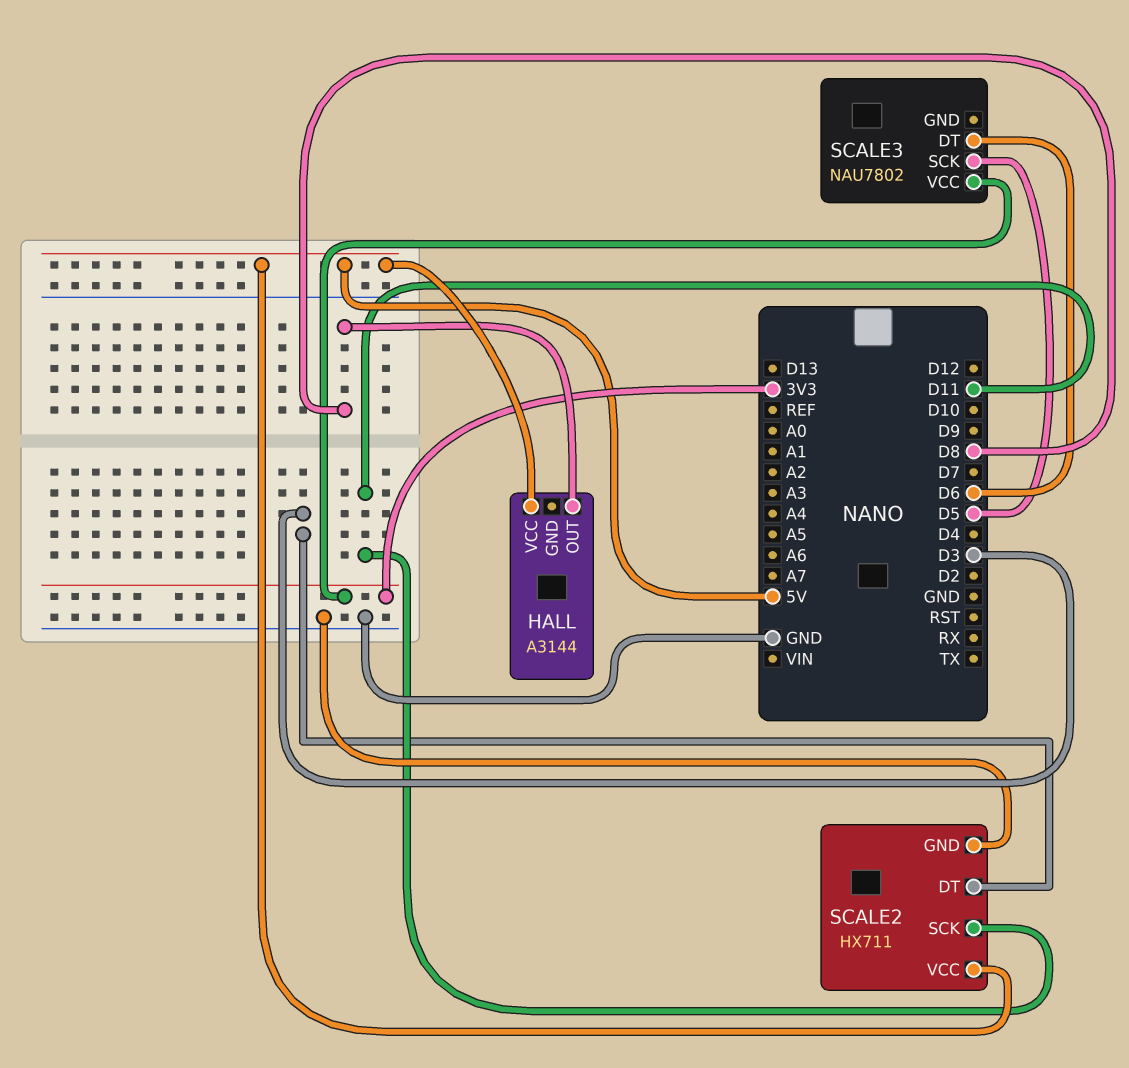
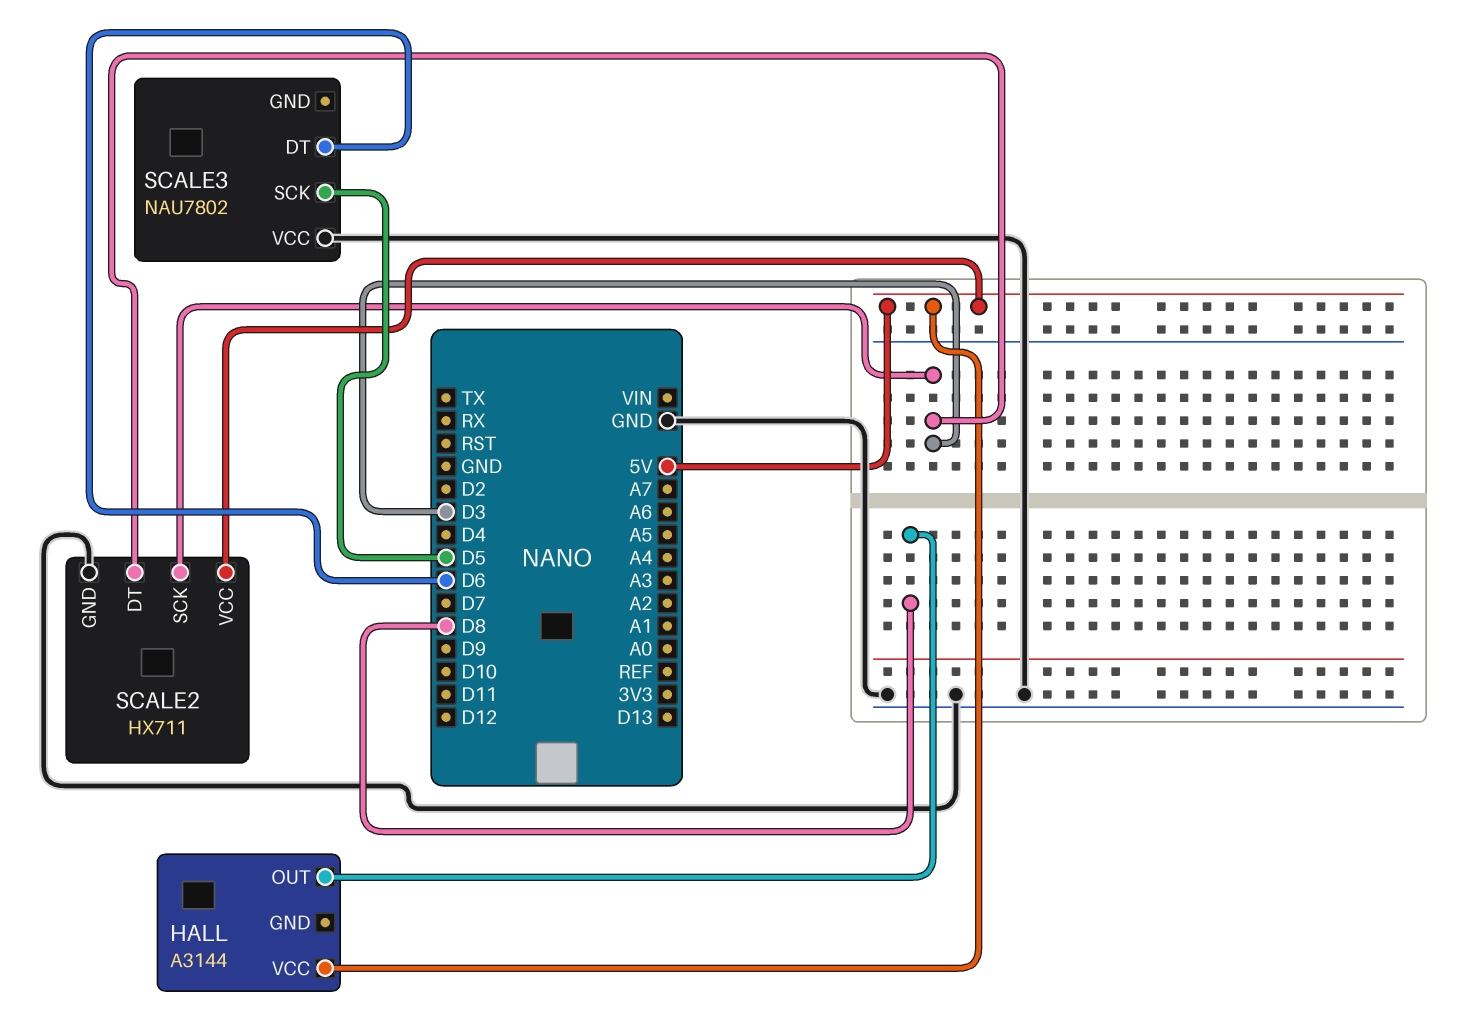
SCALE2 pin SCK: D11 -> D3
SCALE3 pin VCC: 3V3 -> GND

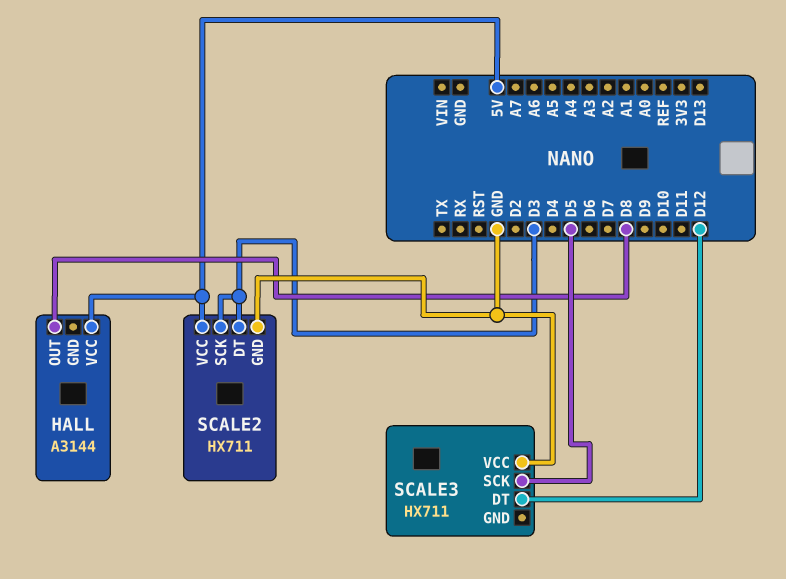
SCALE3: NAU7802 -> HX711
SCALE3 pin DT: D6 -> D12

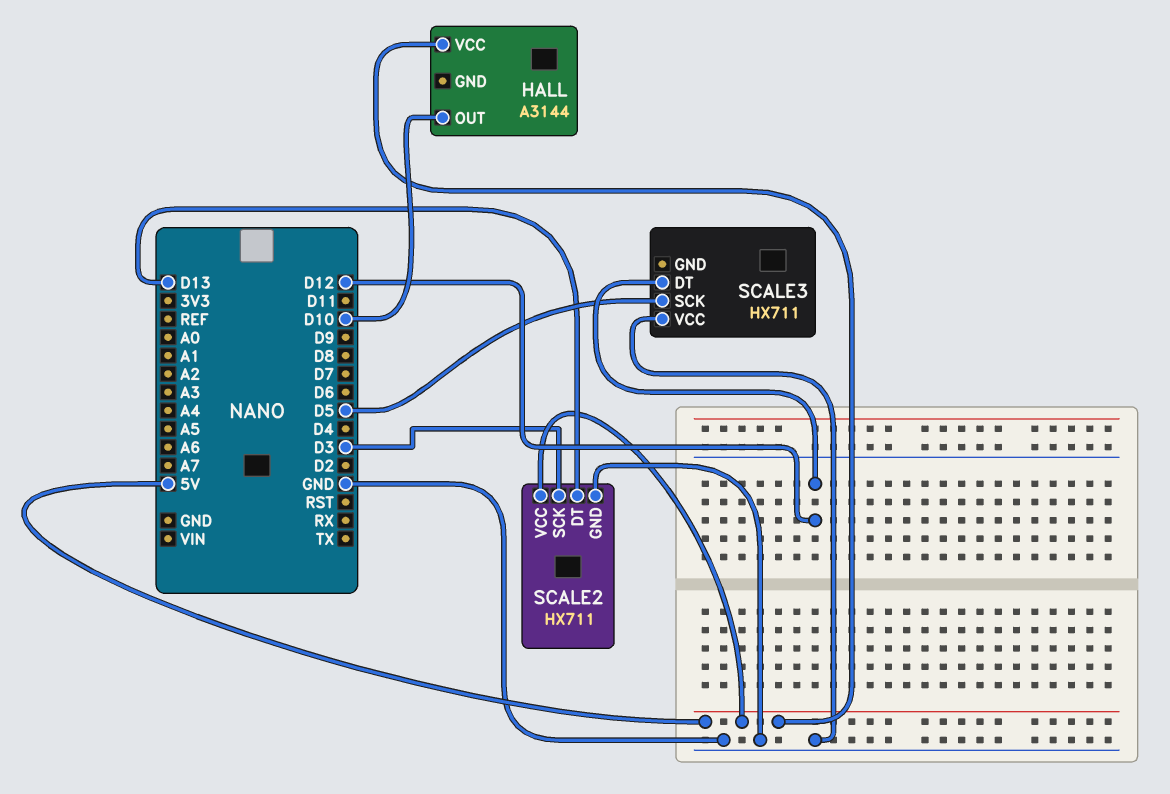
HALL pin OUT: D8 -> D10
SCALE2 pin DT: D3 -> D13

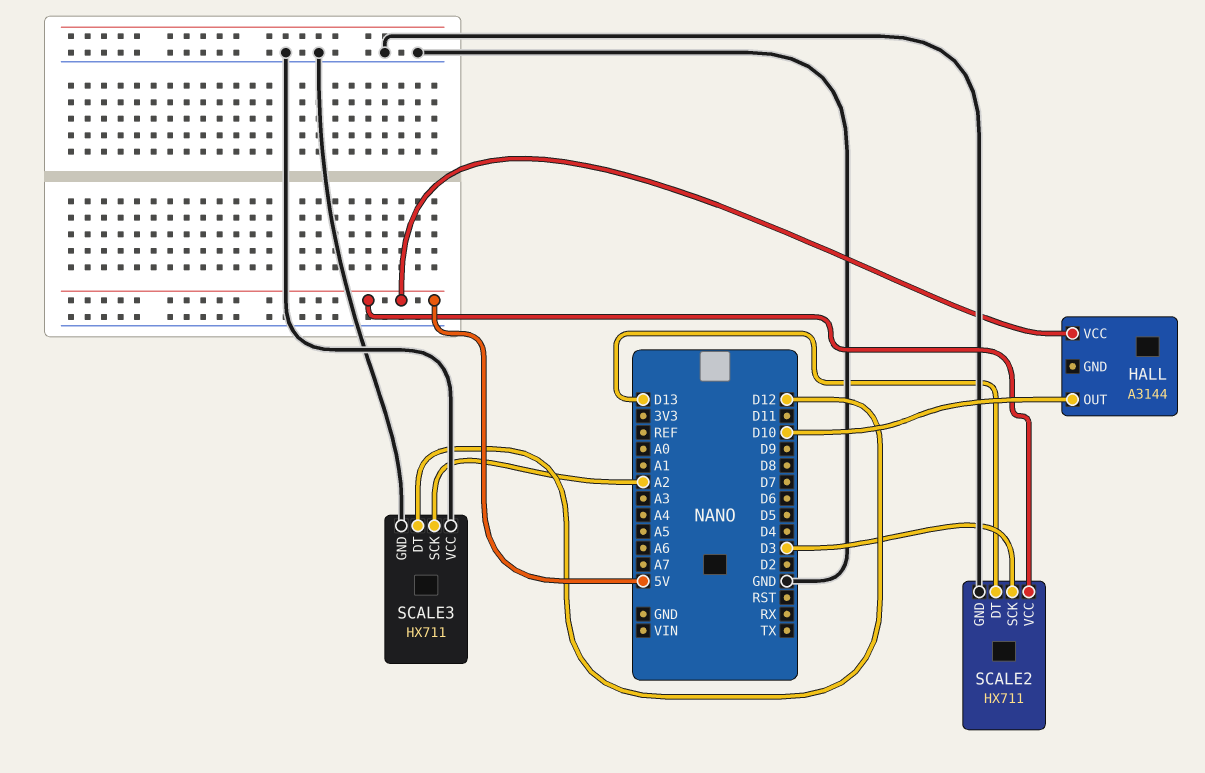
SCALE3 pin GND: none -> GND
SCALE3 pin SCK: D5 -> A2

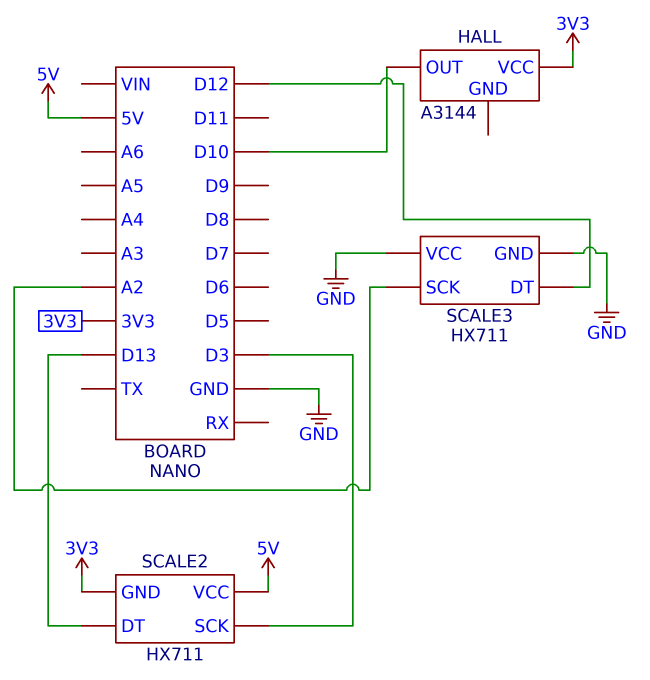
HALL pin VCC: 5V -> 3V3
SCALE2 pin GND: GND -> 3V3

